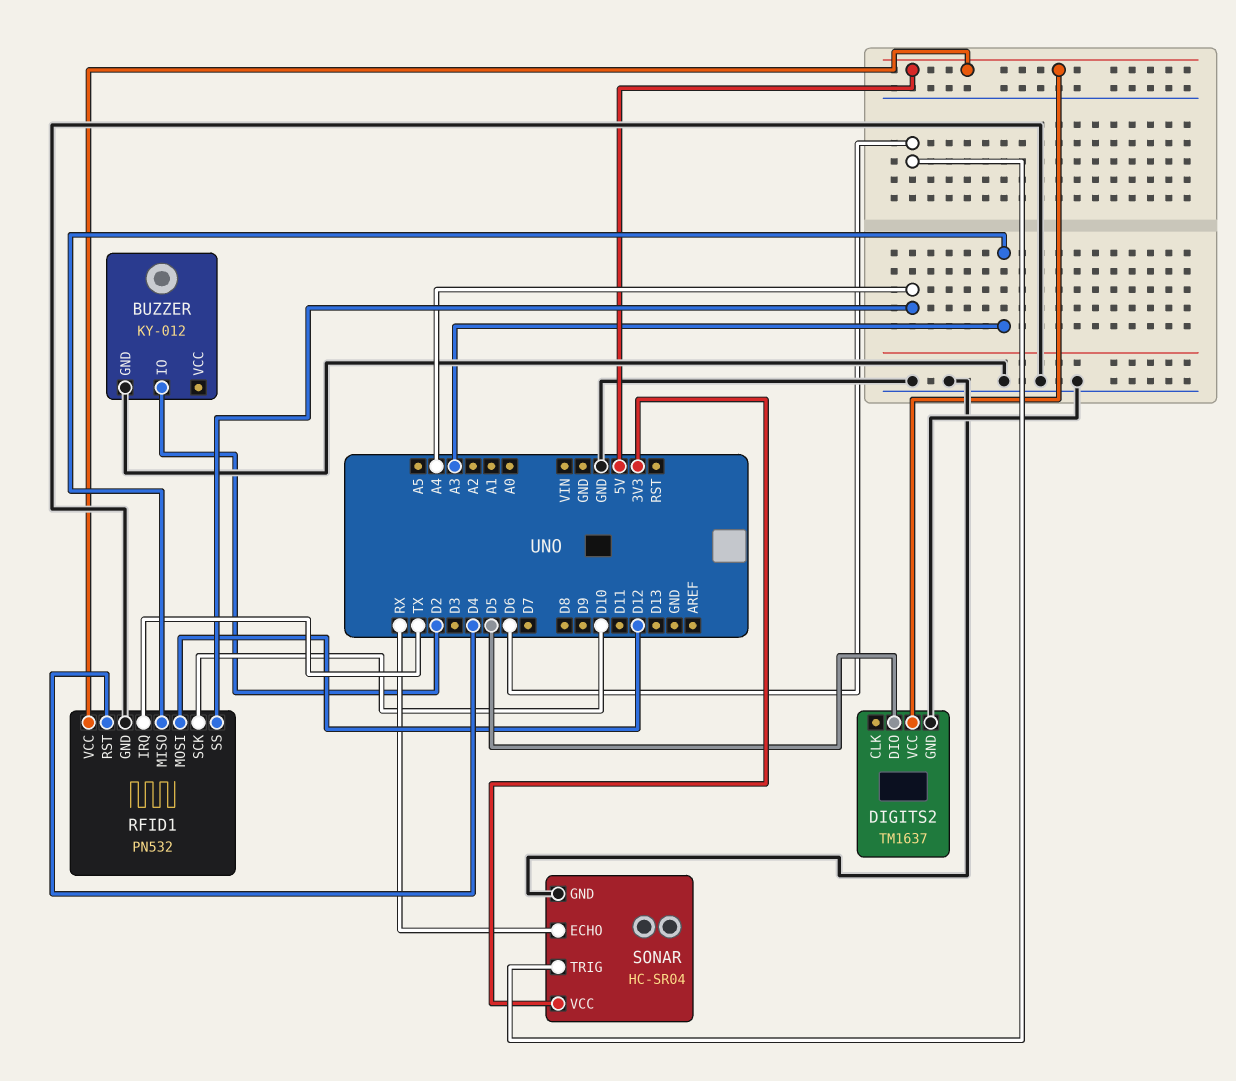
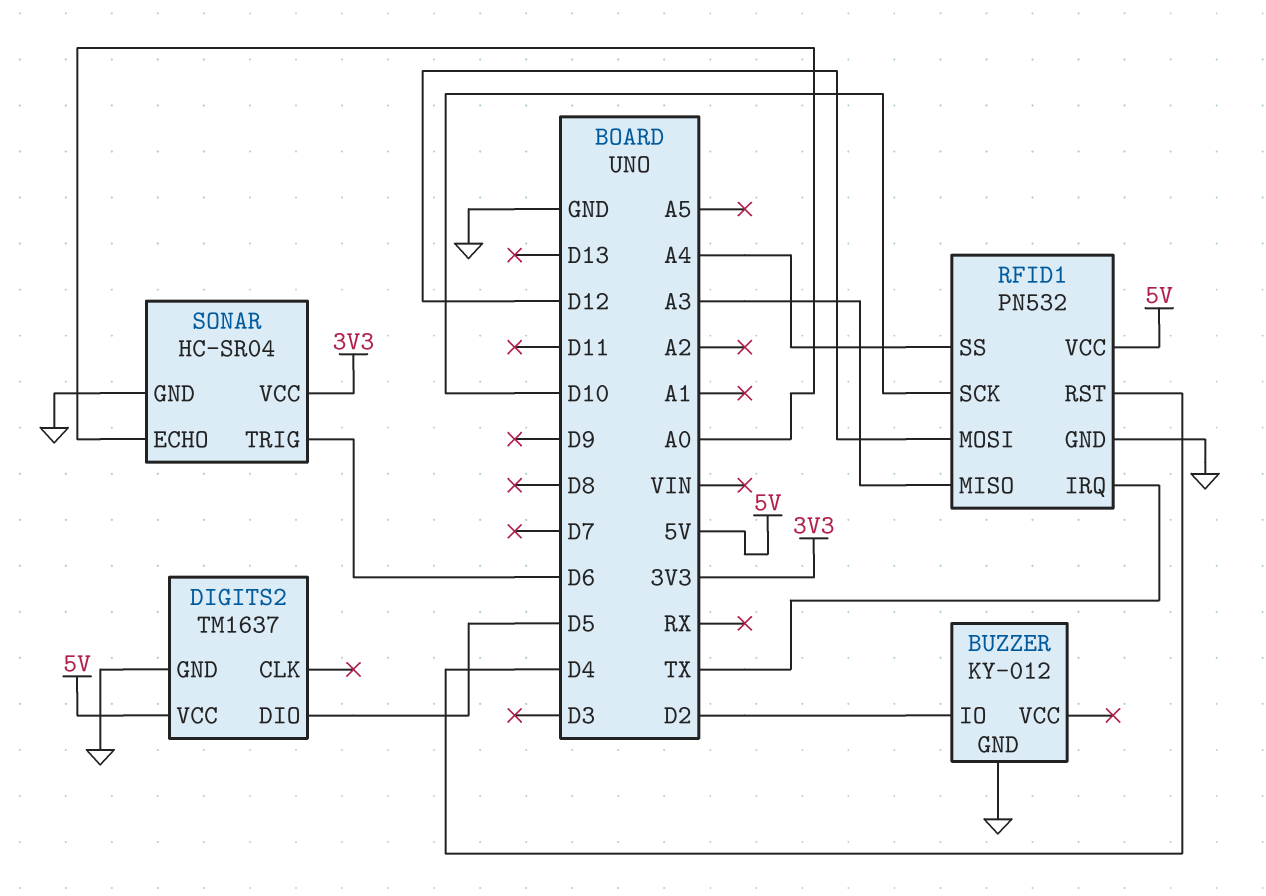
SONAR pin ECHO: RX -> A0

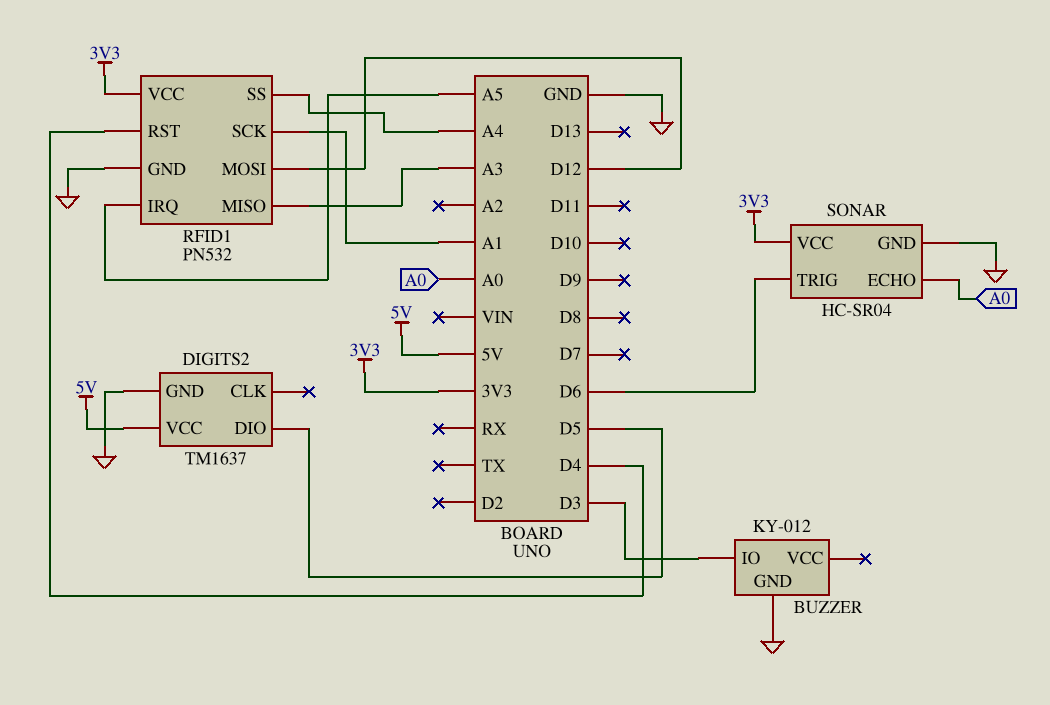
BUZZER pin IO: D2 -> D3
RFID1 pin IRQ: TX -> A5
RFID1 pin SCK: D10 -> A1
RFID1 pin VCC: 5V -> 3V3

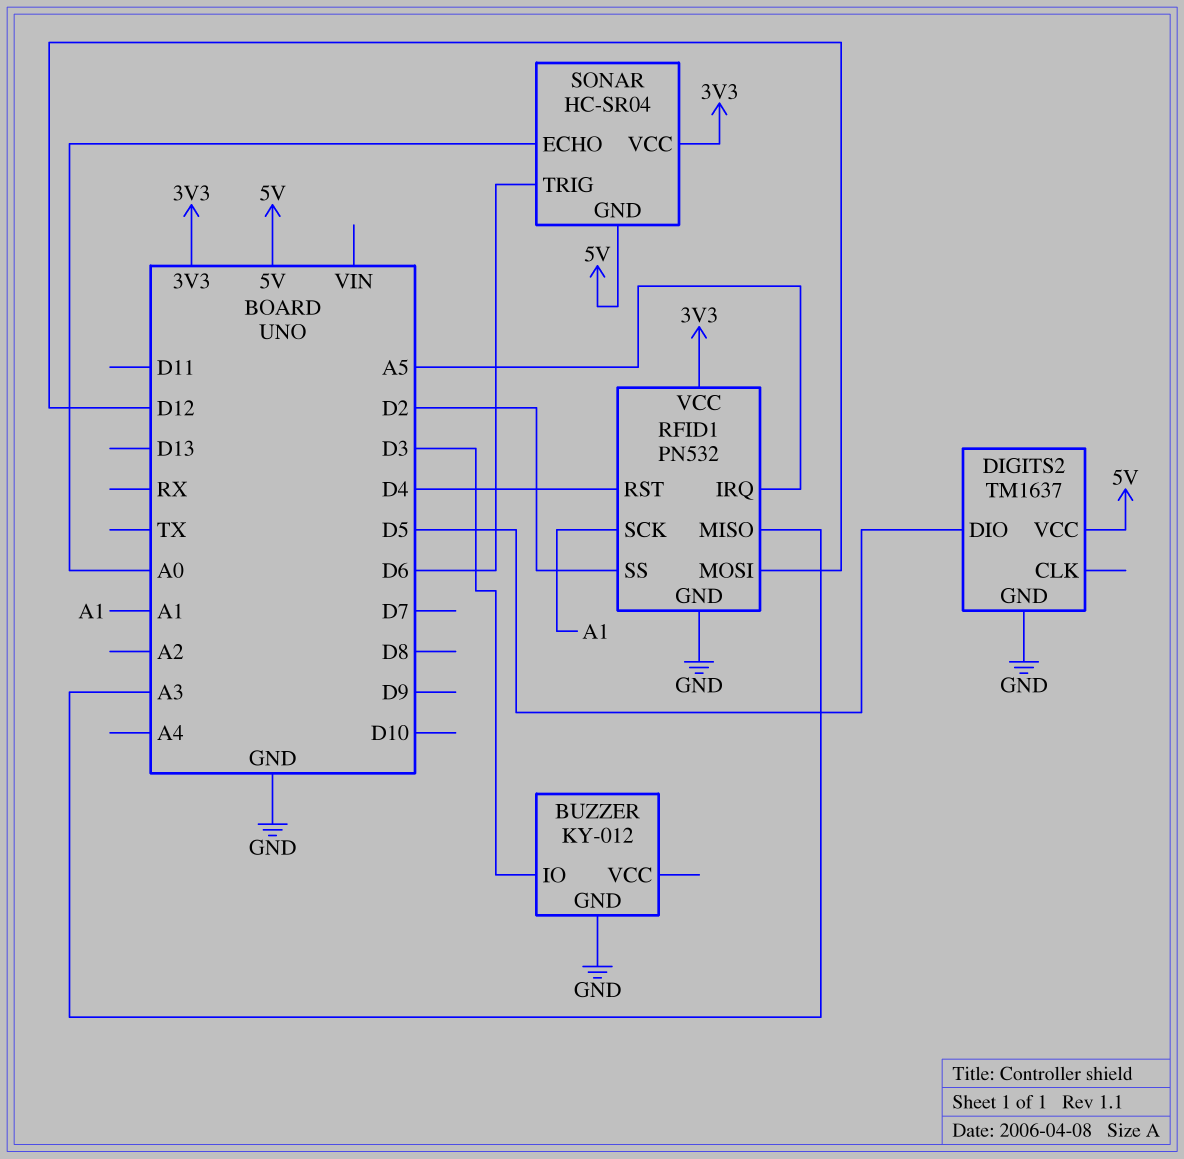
RFID1 pin SS: A4 -> D2
SONAR pin GND: GND -> 5V

